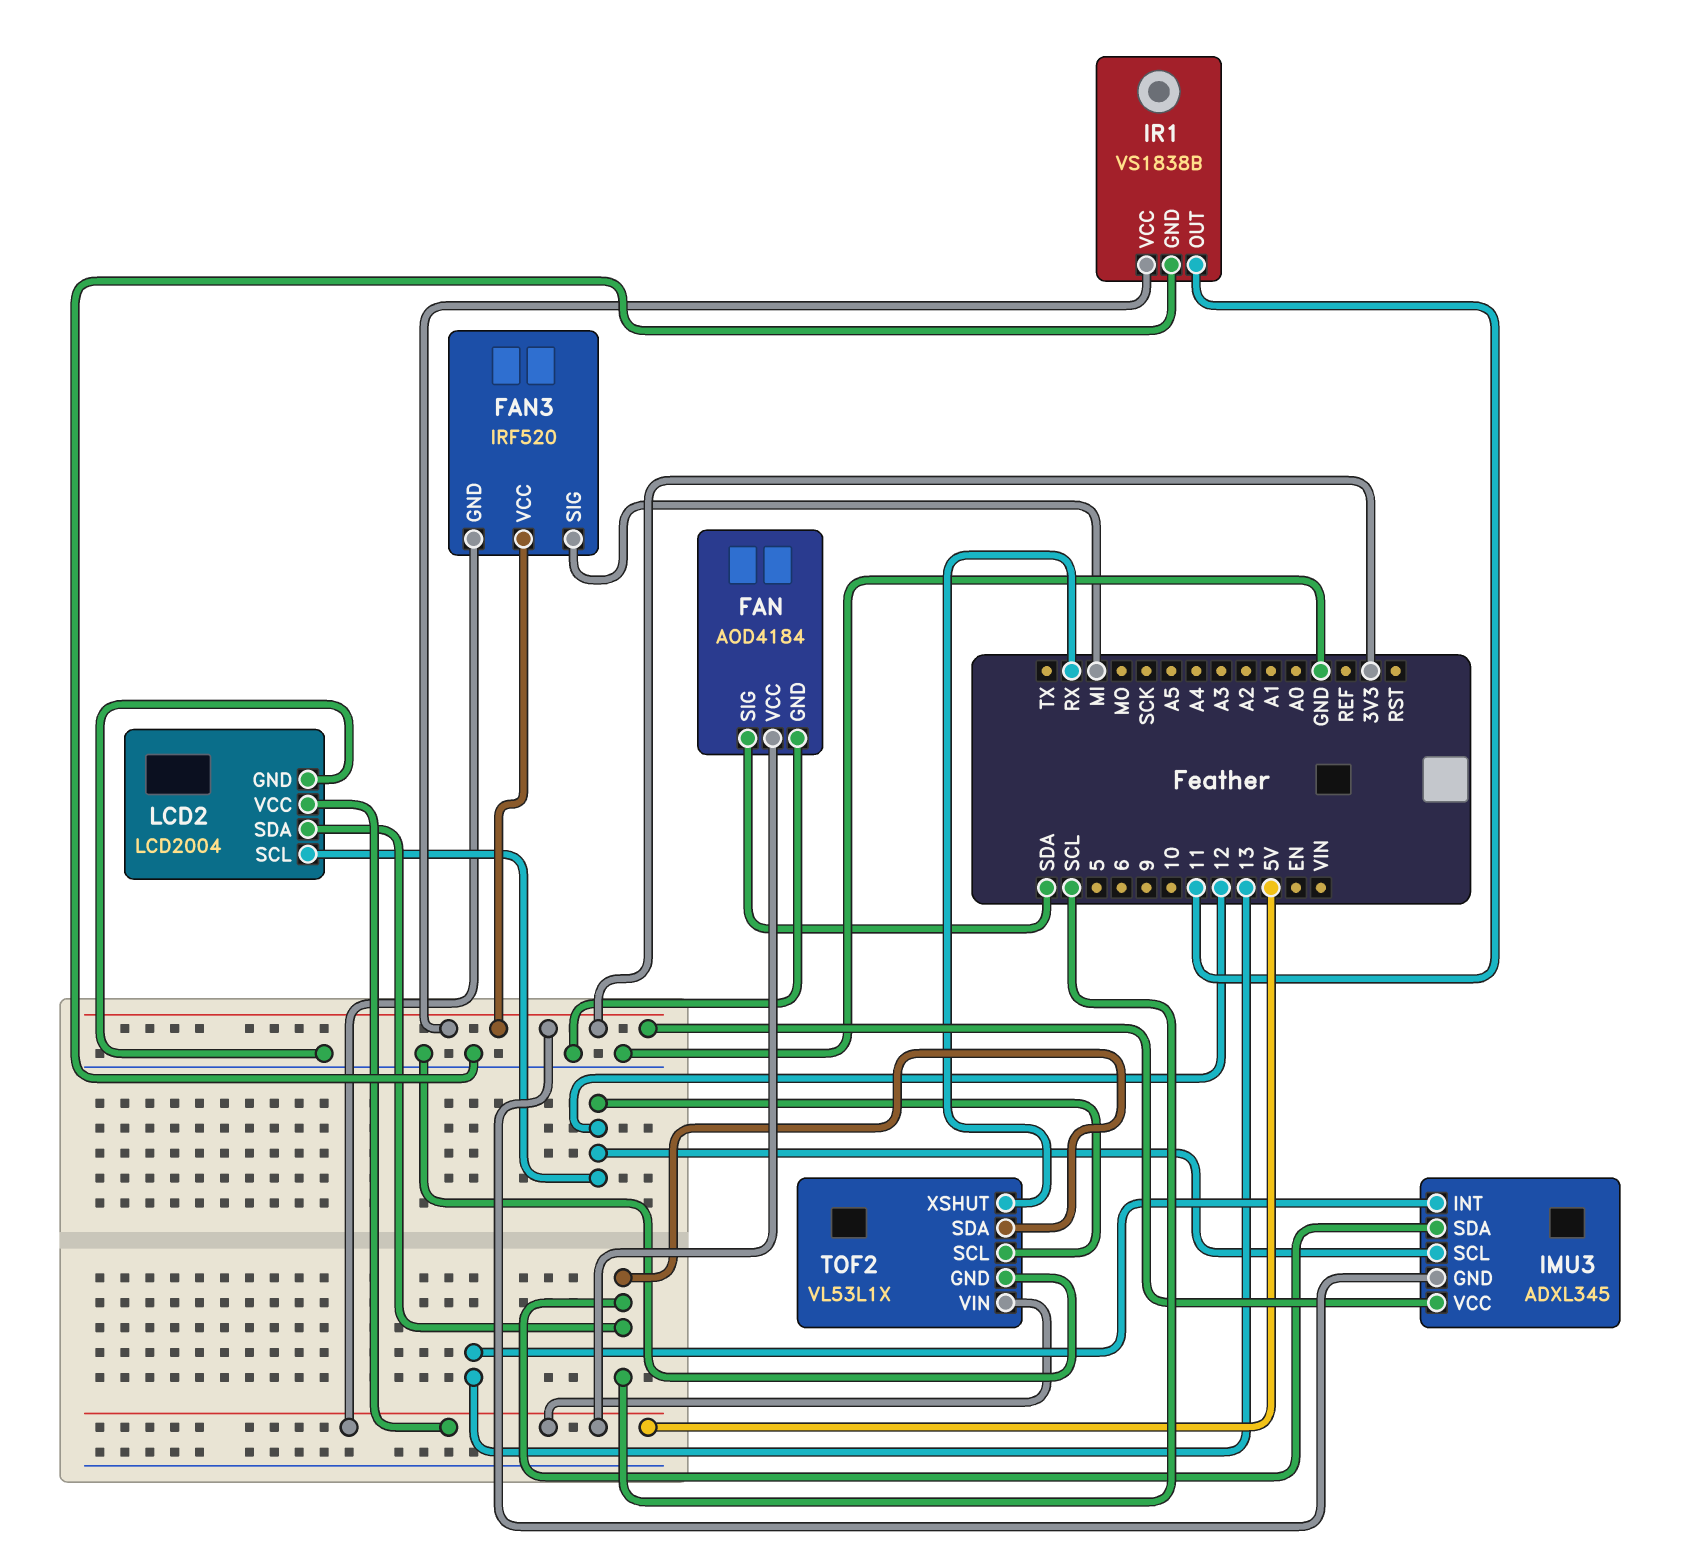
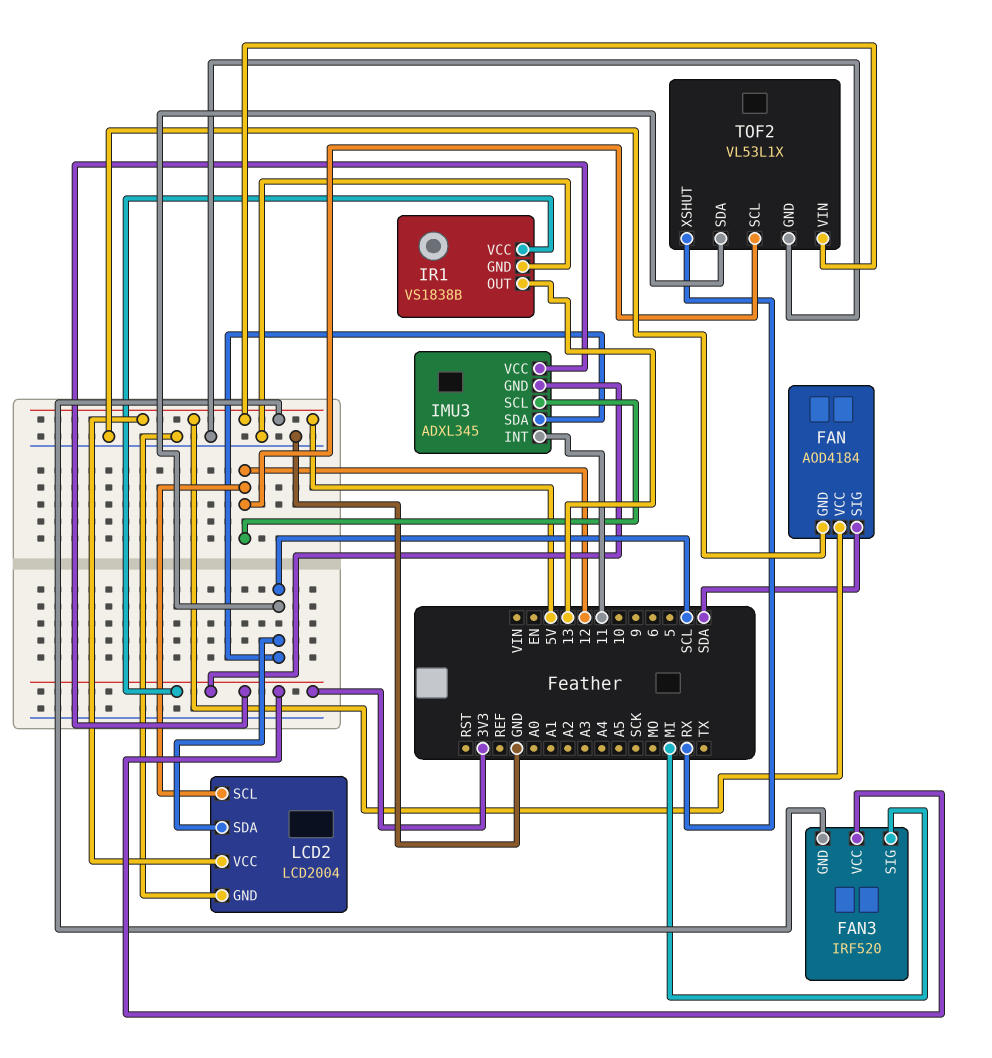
IMU3 pin INT: 13 -> 11
IR1 pin OUT: 11 -> 13

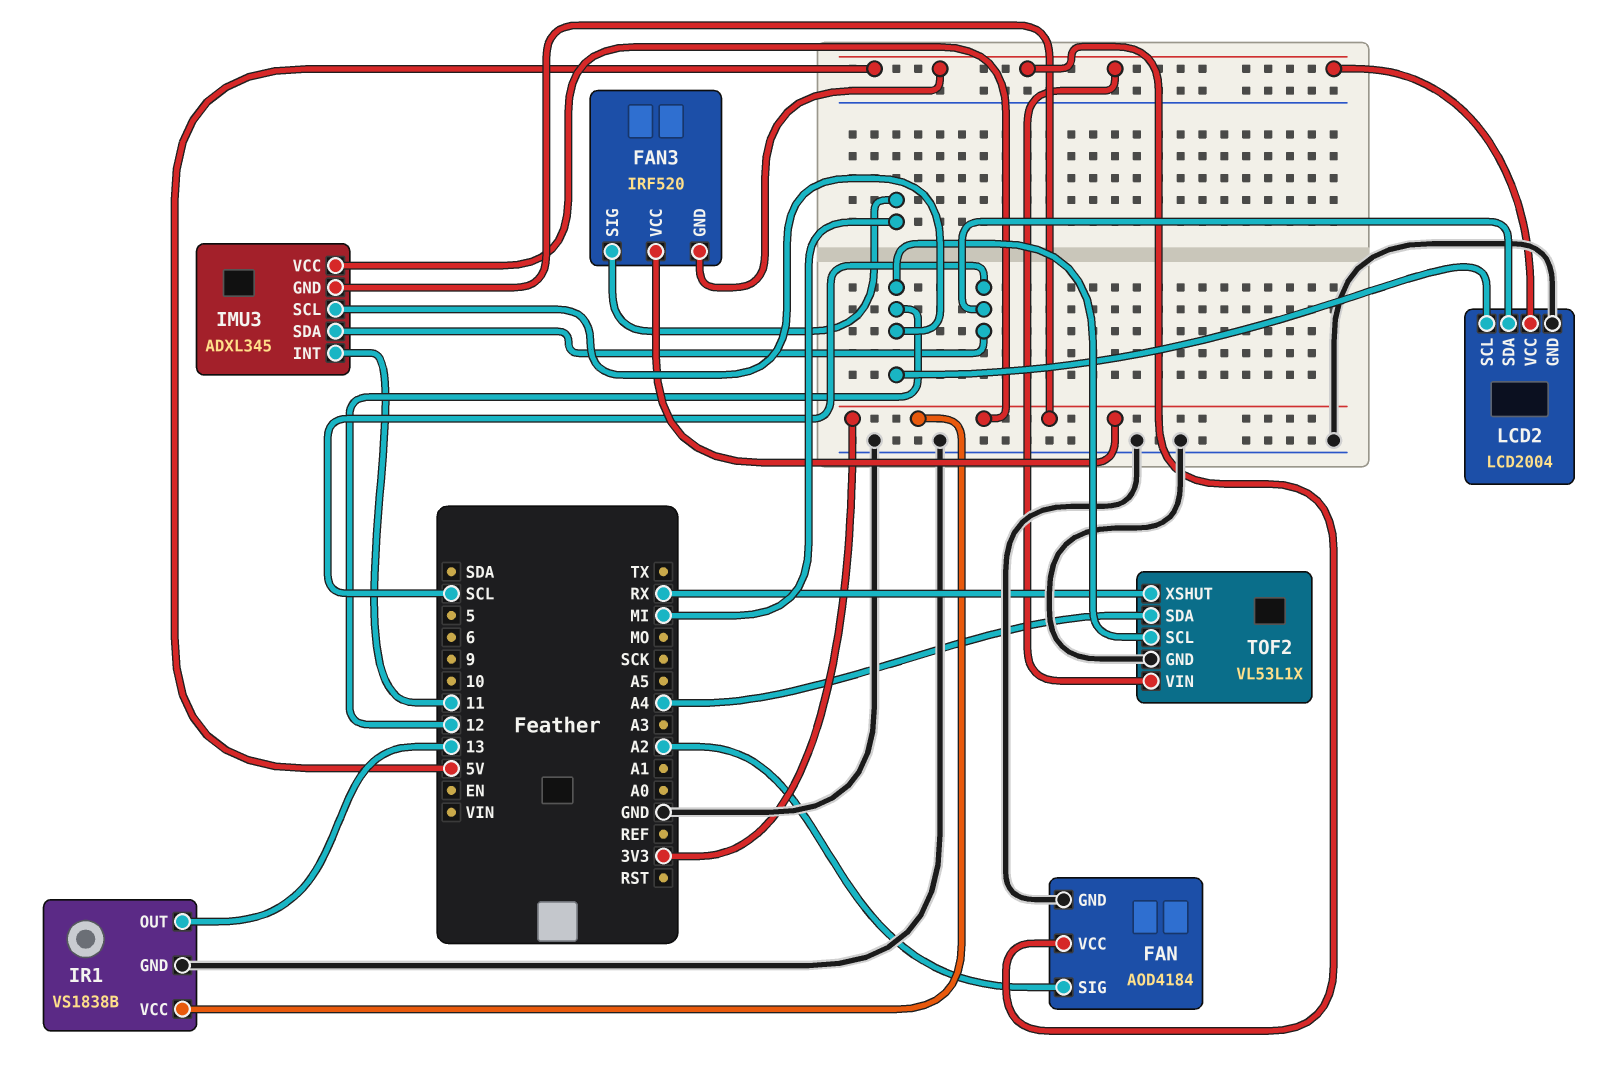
FAN pin SIG: SDA -> A2
TOF2 pin SDA: SCL -> A4

